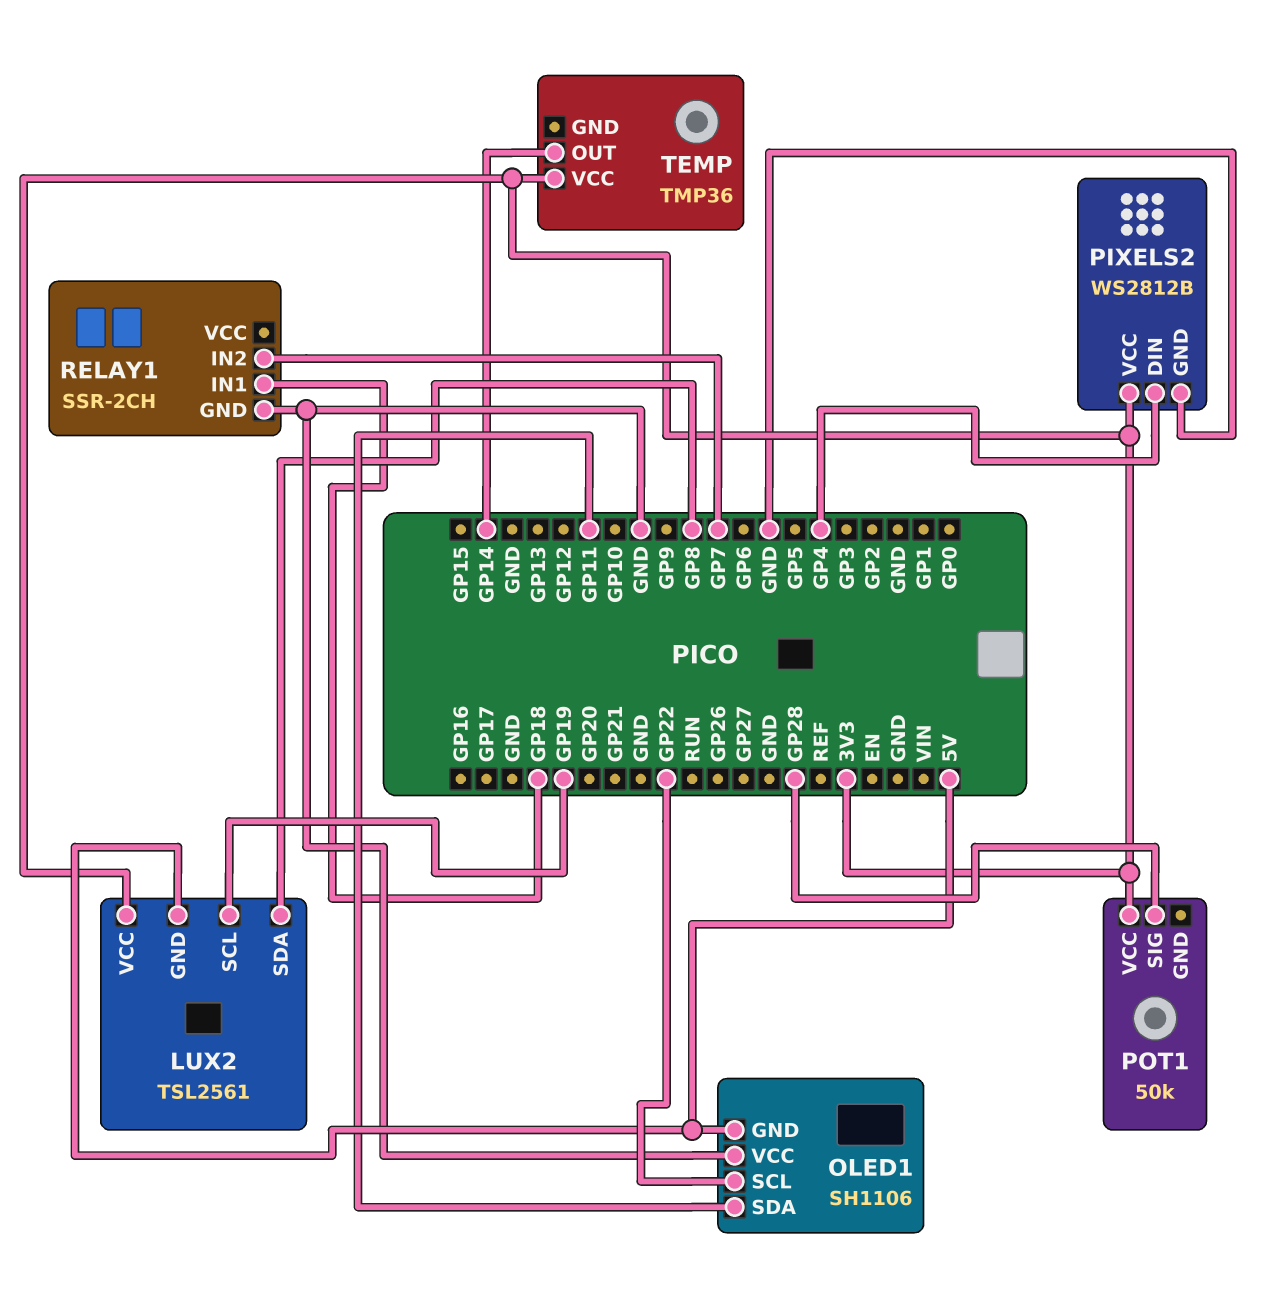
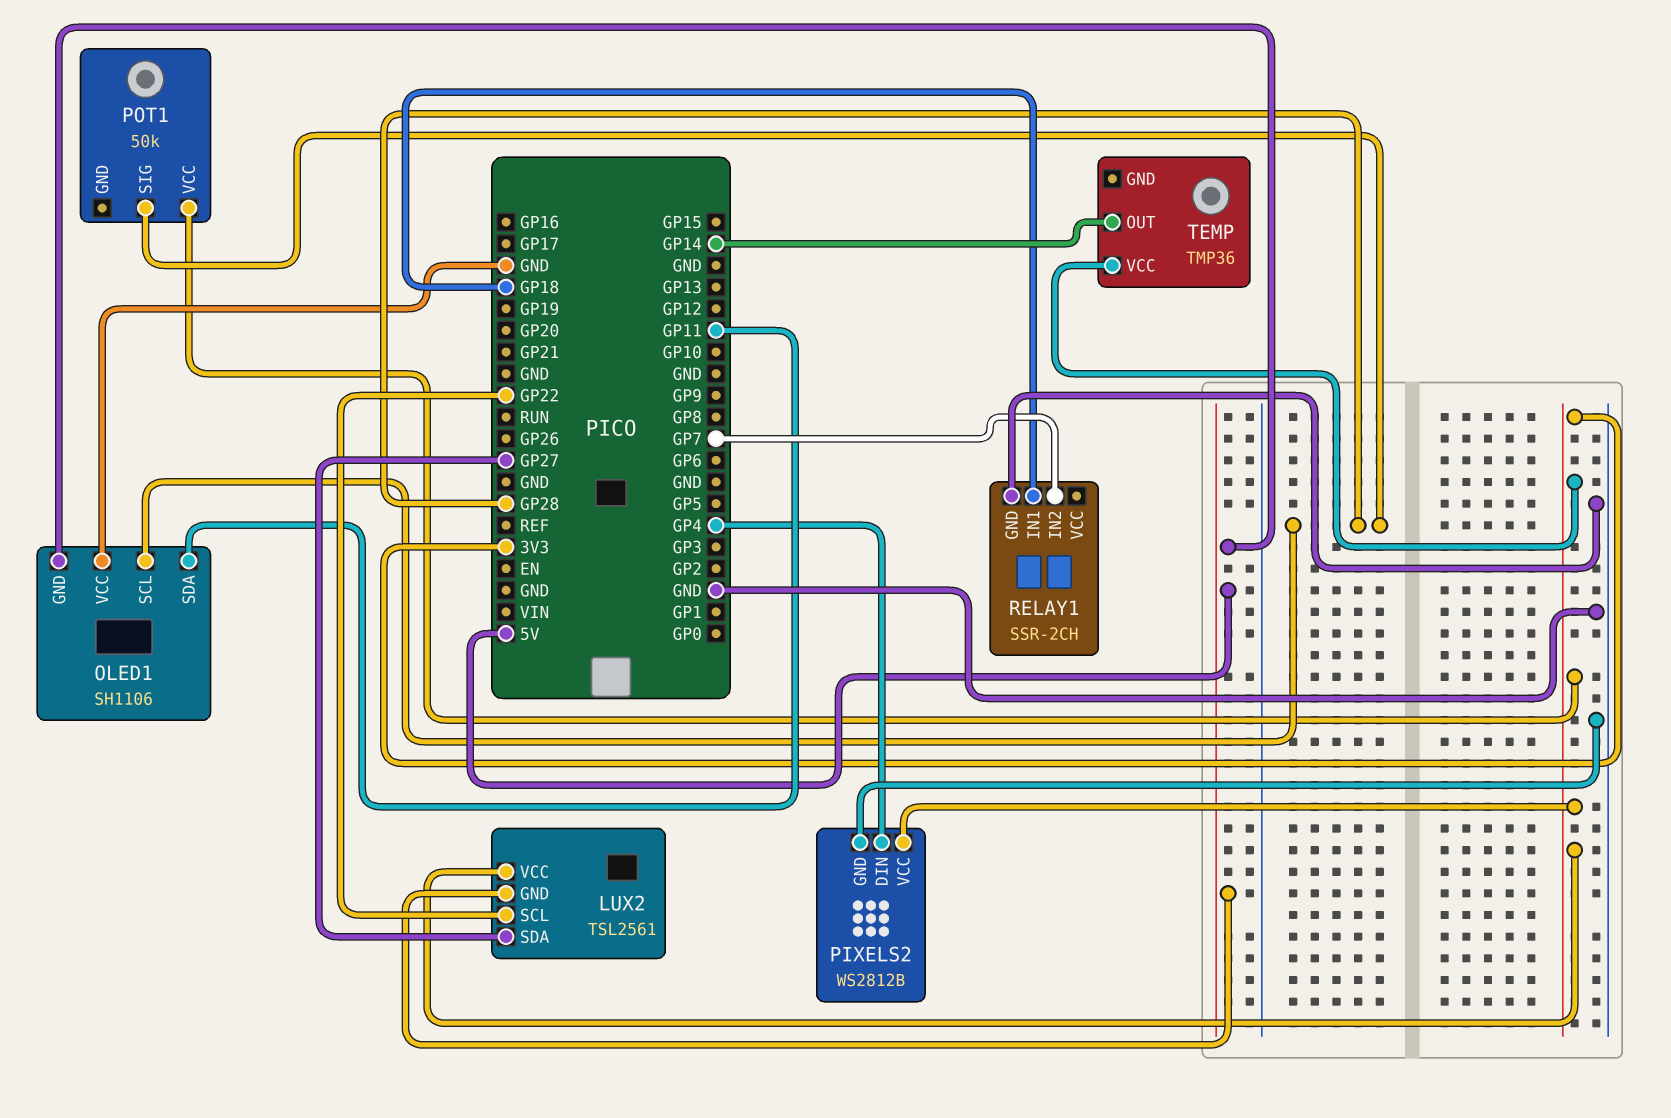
LUX2 pin SCL: GP19 -> GP22
LUX2 pin SDA: GP8 -> GP27
OLED1 pin SCL: GP22 -> GP28

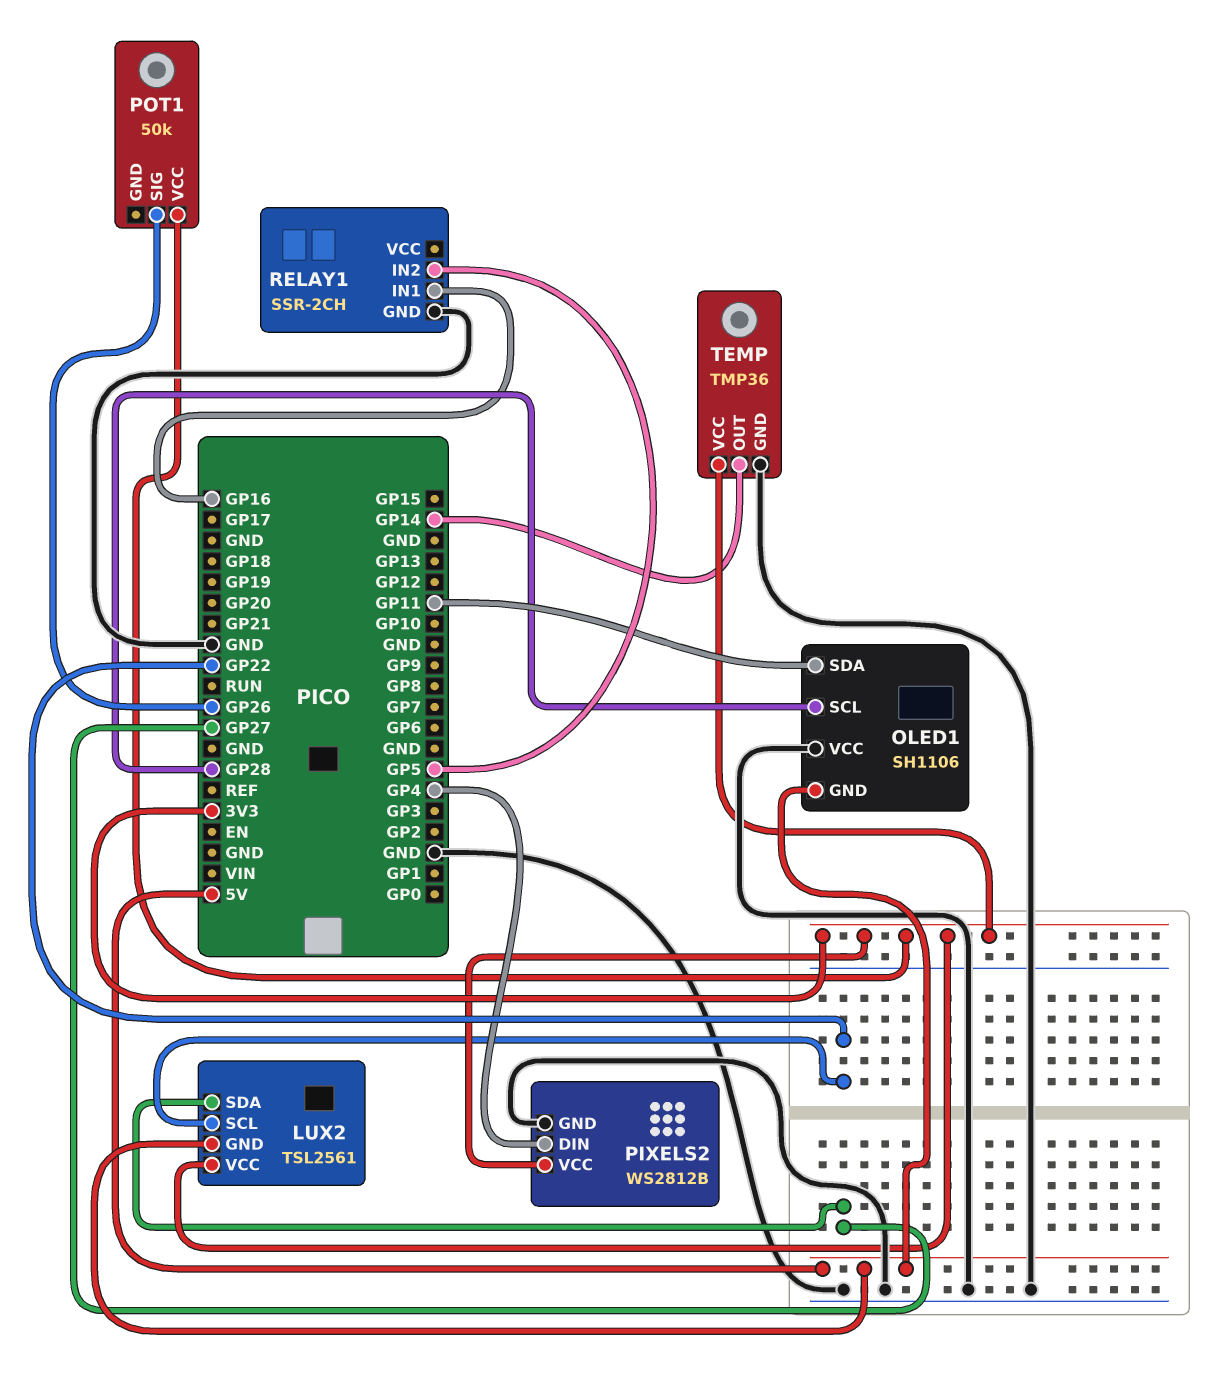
POT1 pin SIG: GP28 -> GP26
RELAY1 pin IN1: GP18 -> GP16
RELAY1 pin IN2: GP7 -> GP5
TEMP pin GND: none -> GND

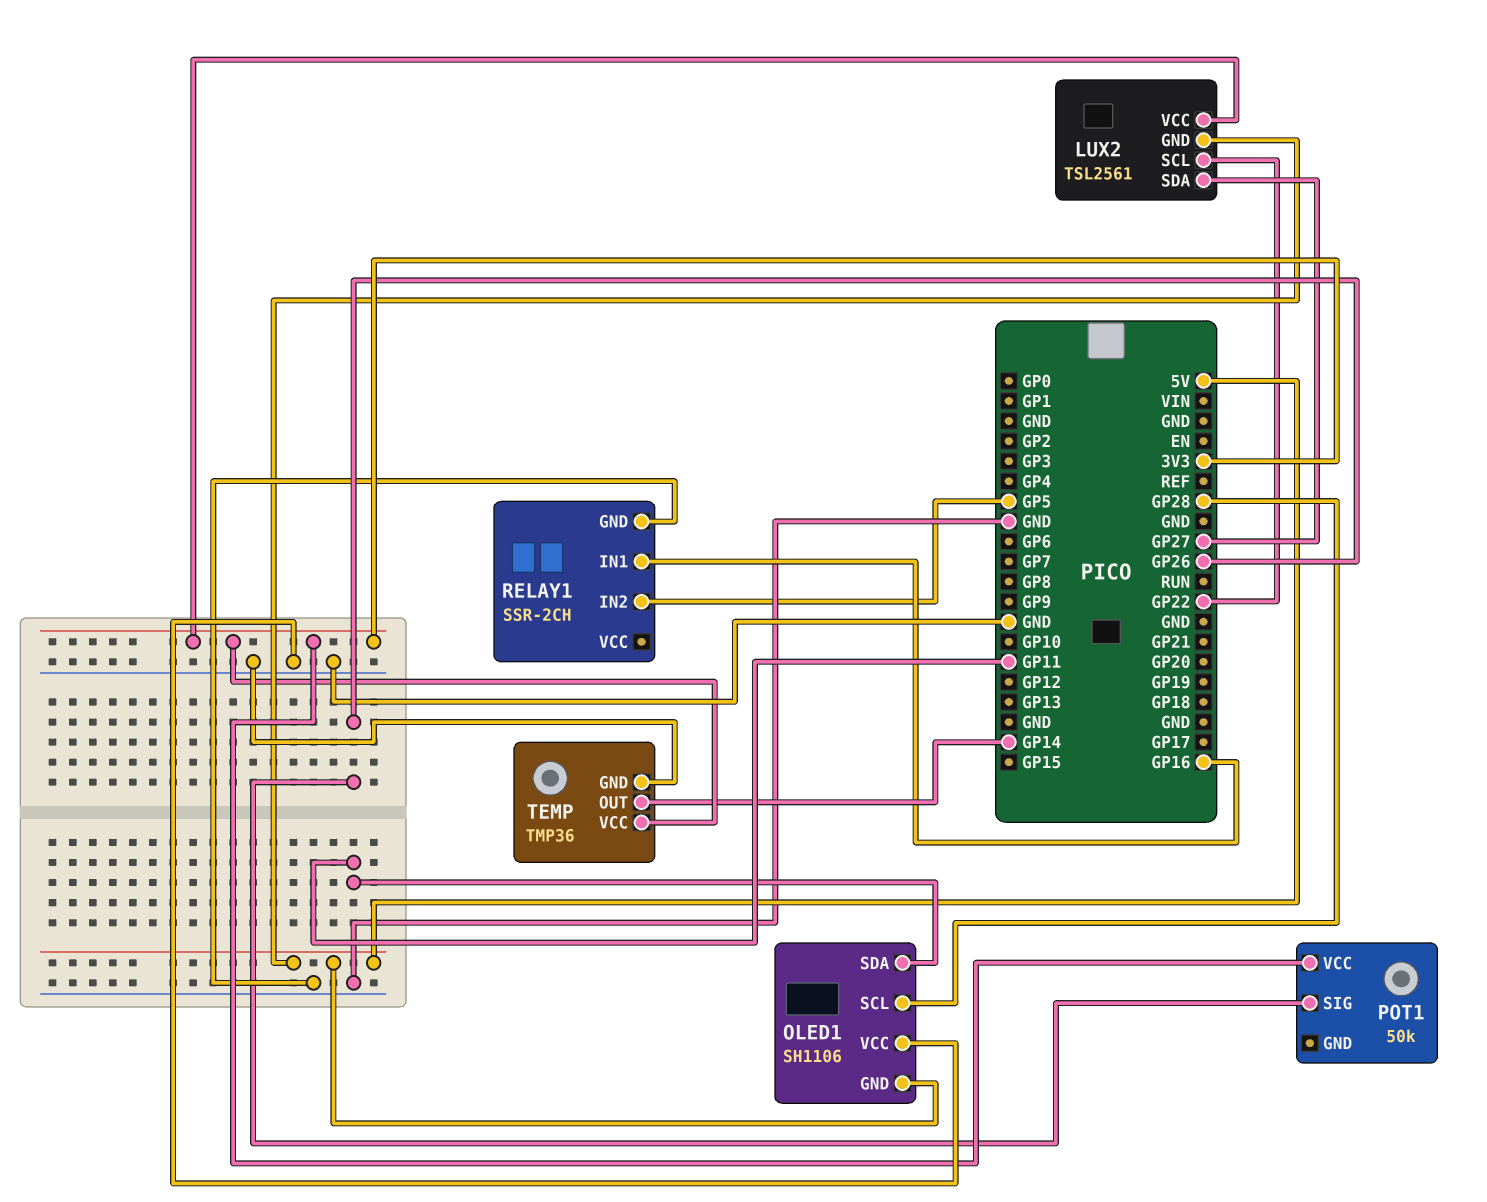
PIXELS2: WS2812B -> none
PIXELS2 pin DIN: GP4 -> none
PIXELS2 pin GND: GND -> none
PIXELS2 pin VCC: 3V3 -> none

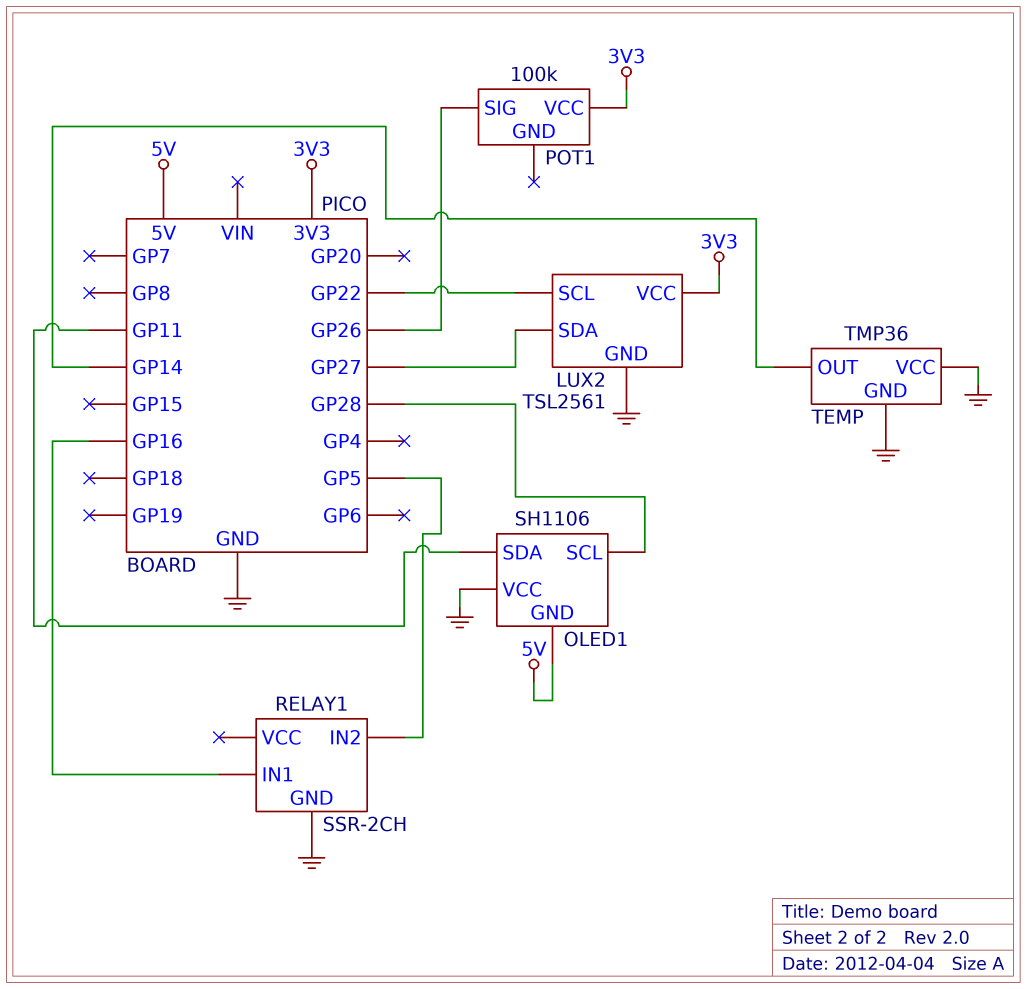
LUX2 pin GND: 5V -> GND
POT1: 50k -> 100k
TEMP pin VCC: 3V3 -> GND

